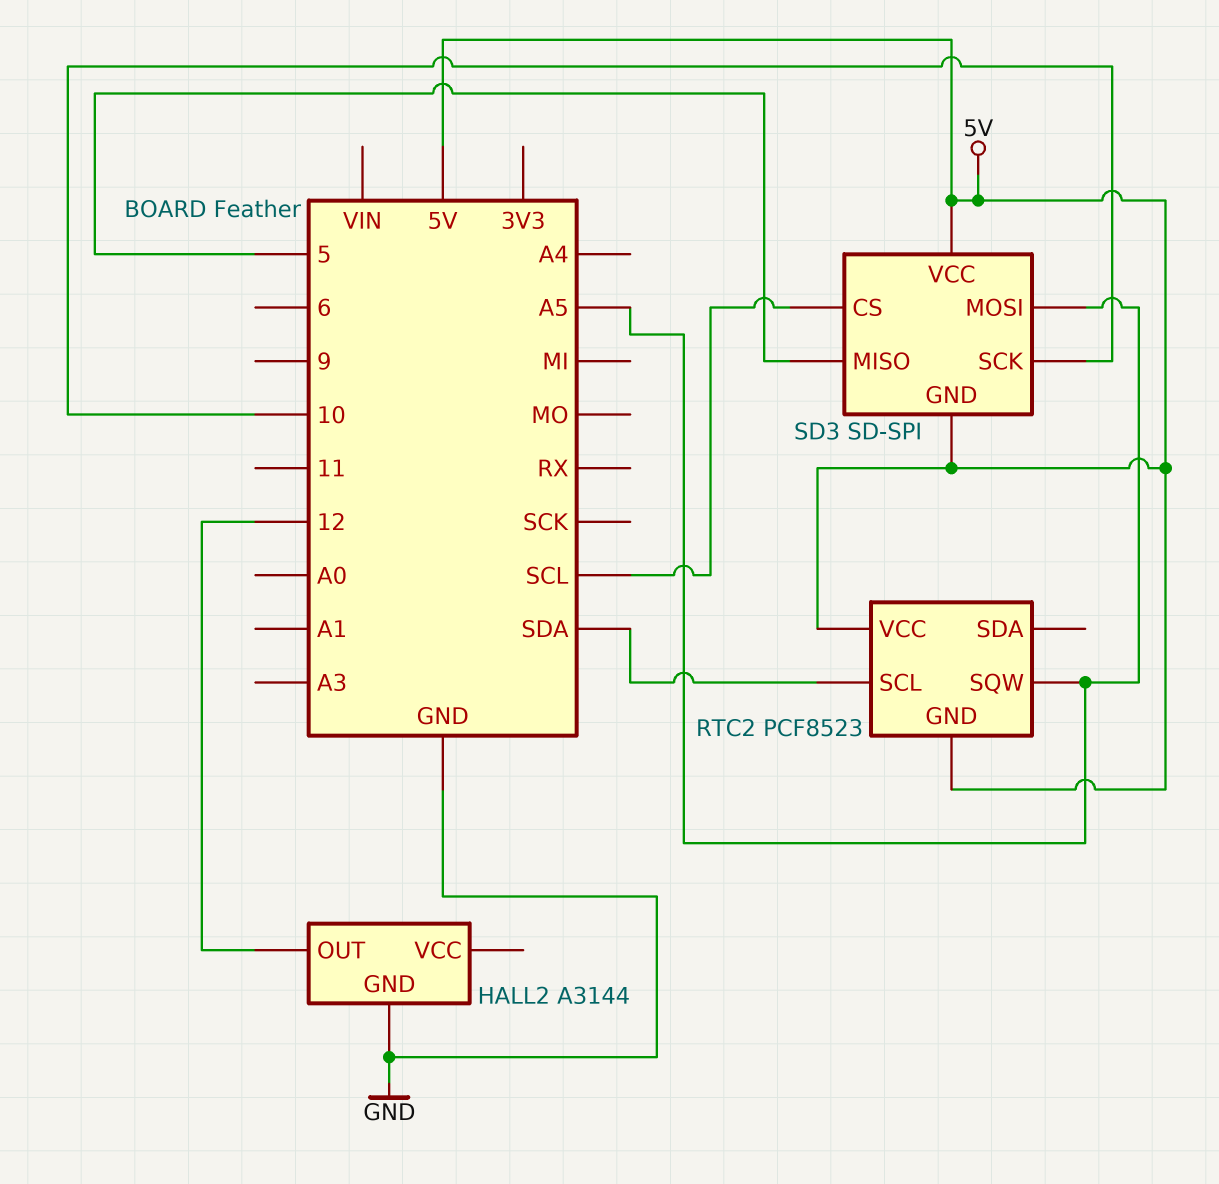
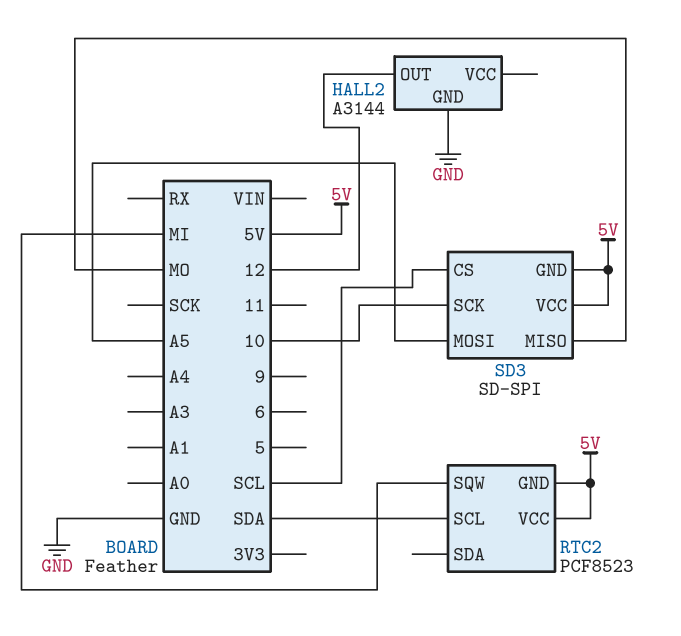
RTC2 pin SQW: A5 -> MI
SD3 pin MISO: 5 -> MO

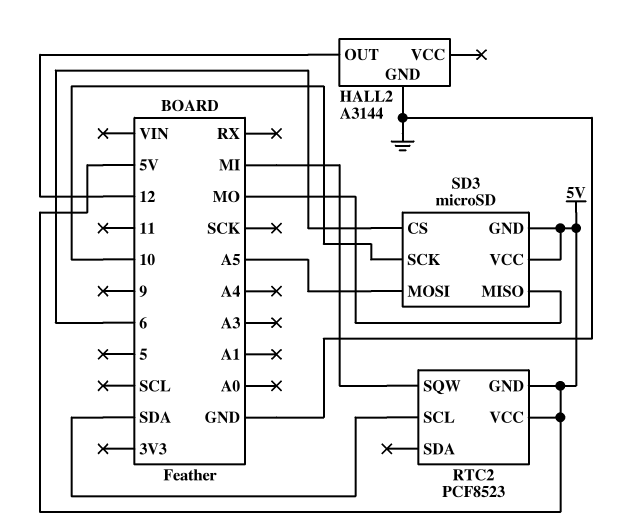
SD3: SD-SPI -> microSD
SD3 pin CS: SCL -> 6

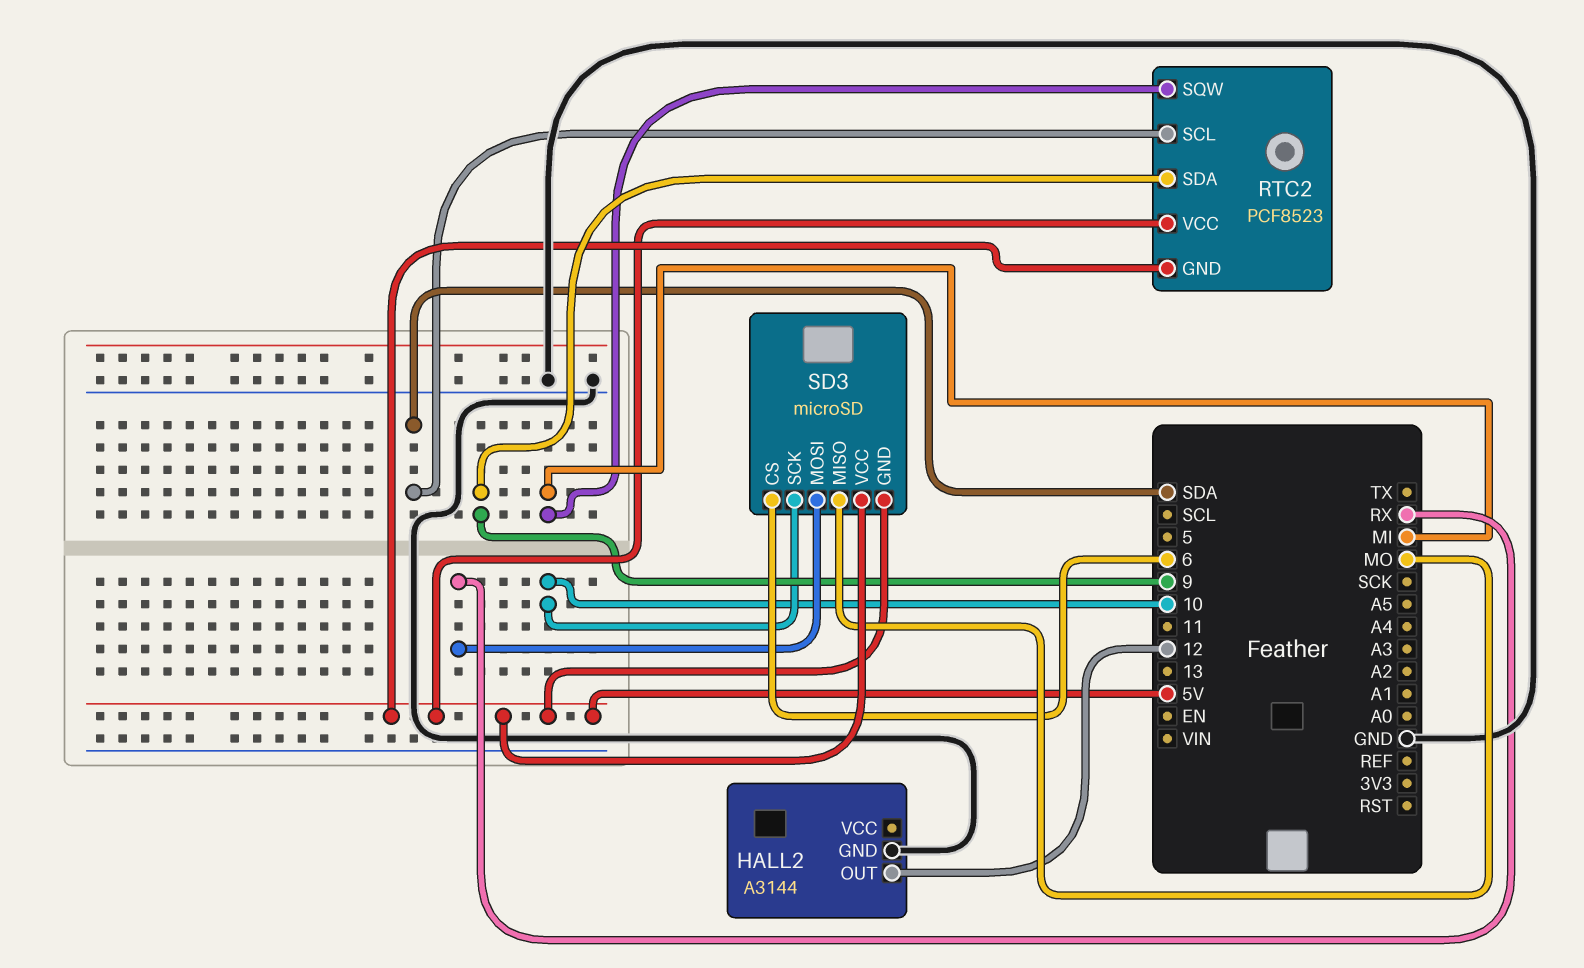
RTC2 pin SDA: none -> 9
SD3 pin MOSI: A5 -> RX

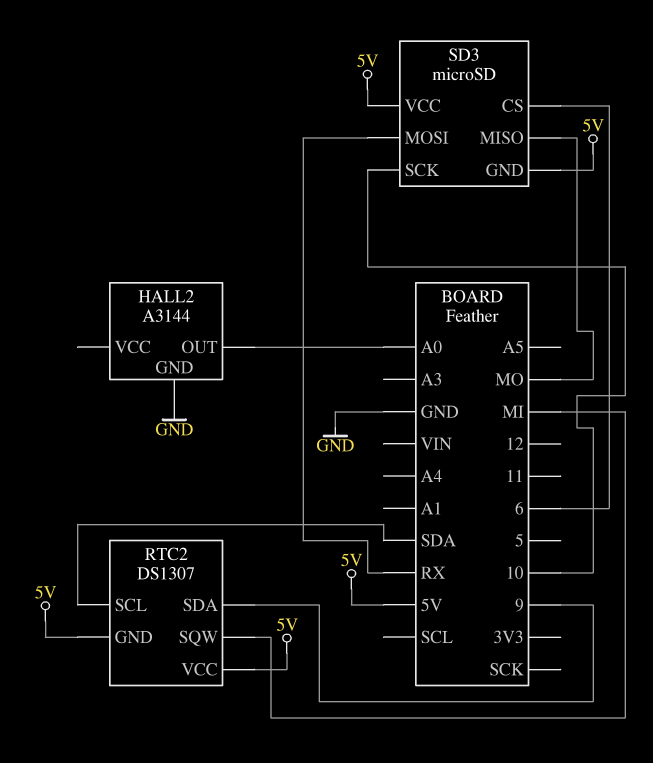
HALL2 pin OUT: 12 -> A0
RTC2: PCF8523 -> DS1307

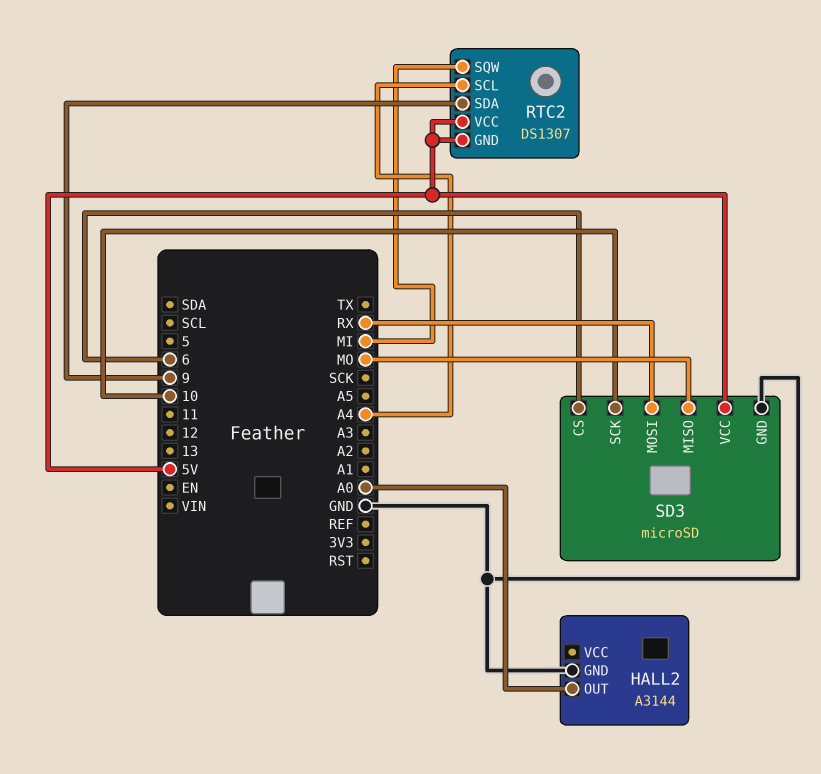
RTC2 pin SCL: SDA -> A4
SD3 pin GND: 5V -> GND

